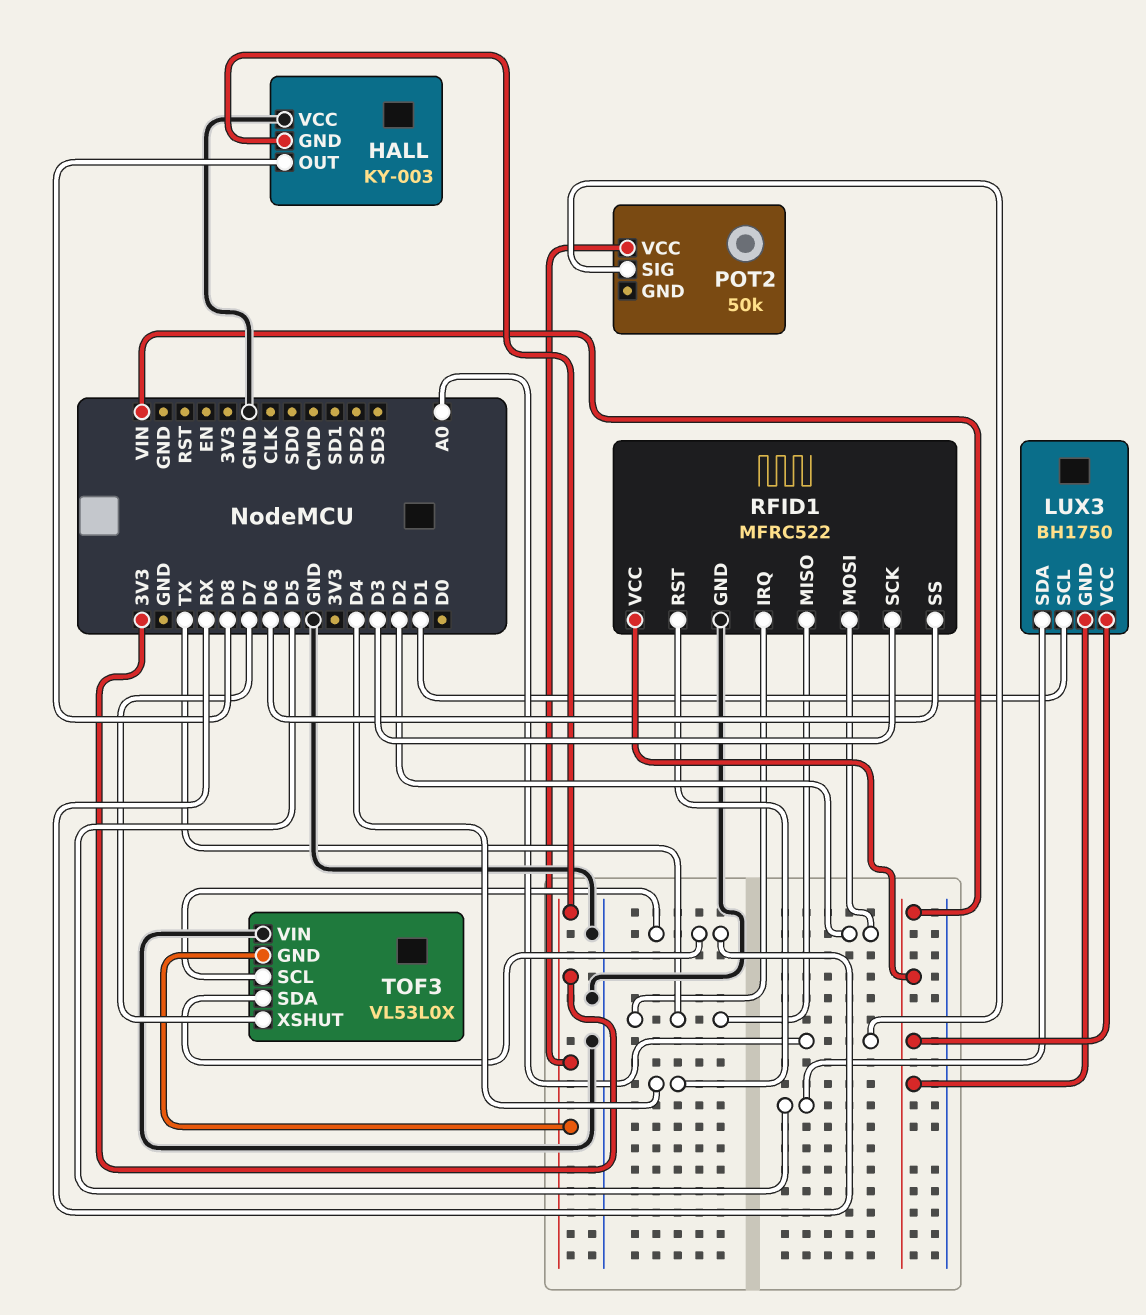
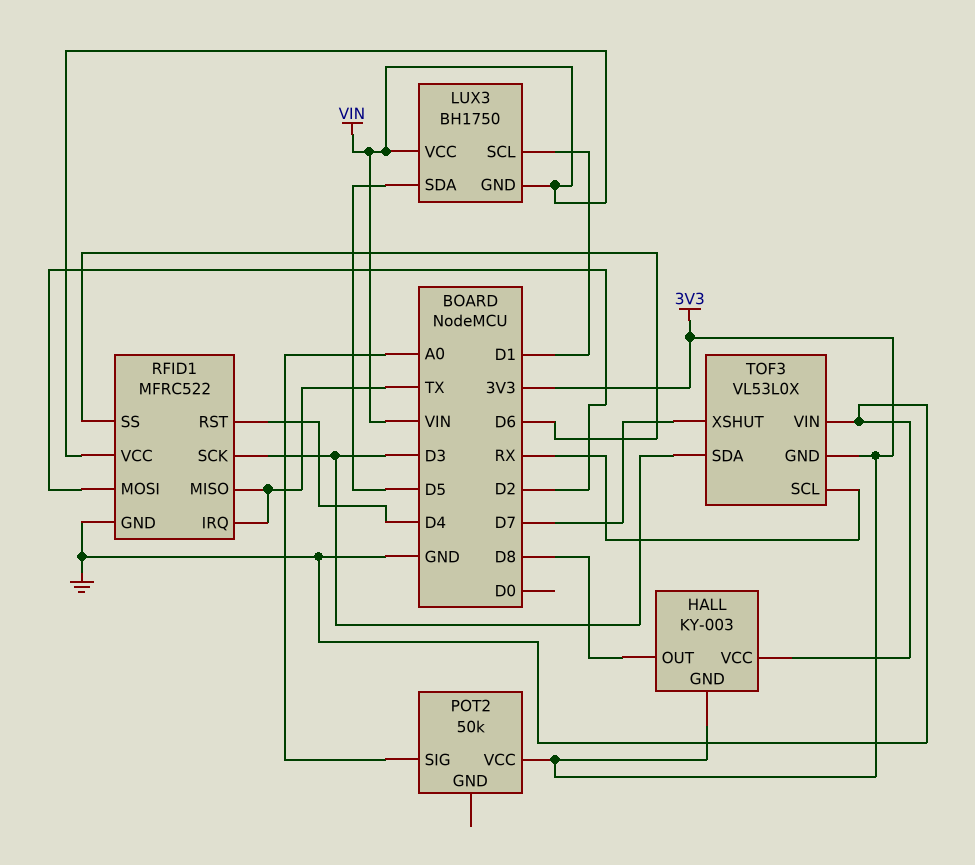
TOF3 pin SDA: RX -> D3

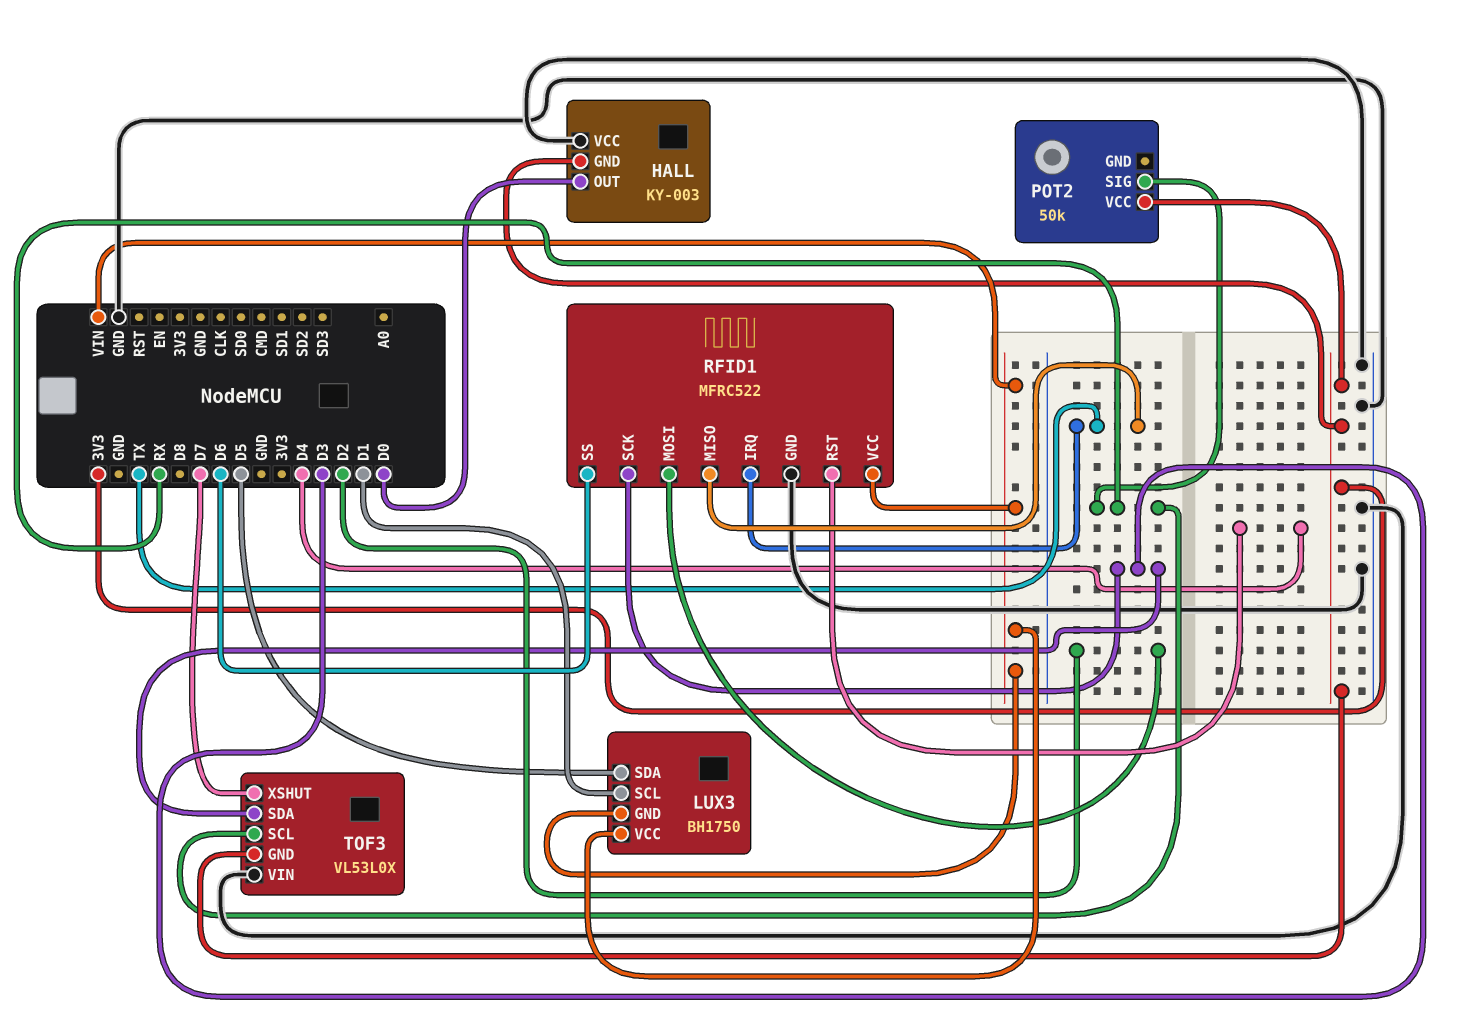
HALL pin OUT: D8 -> D0
POT2 pin SIG: A0 -> RX

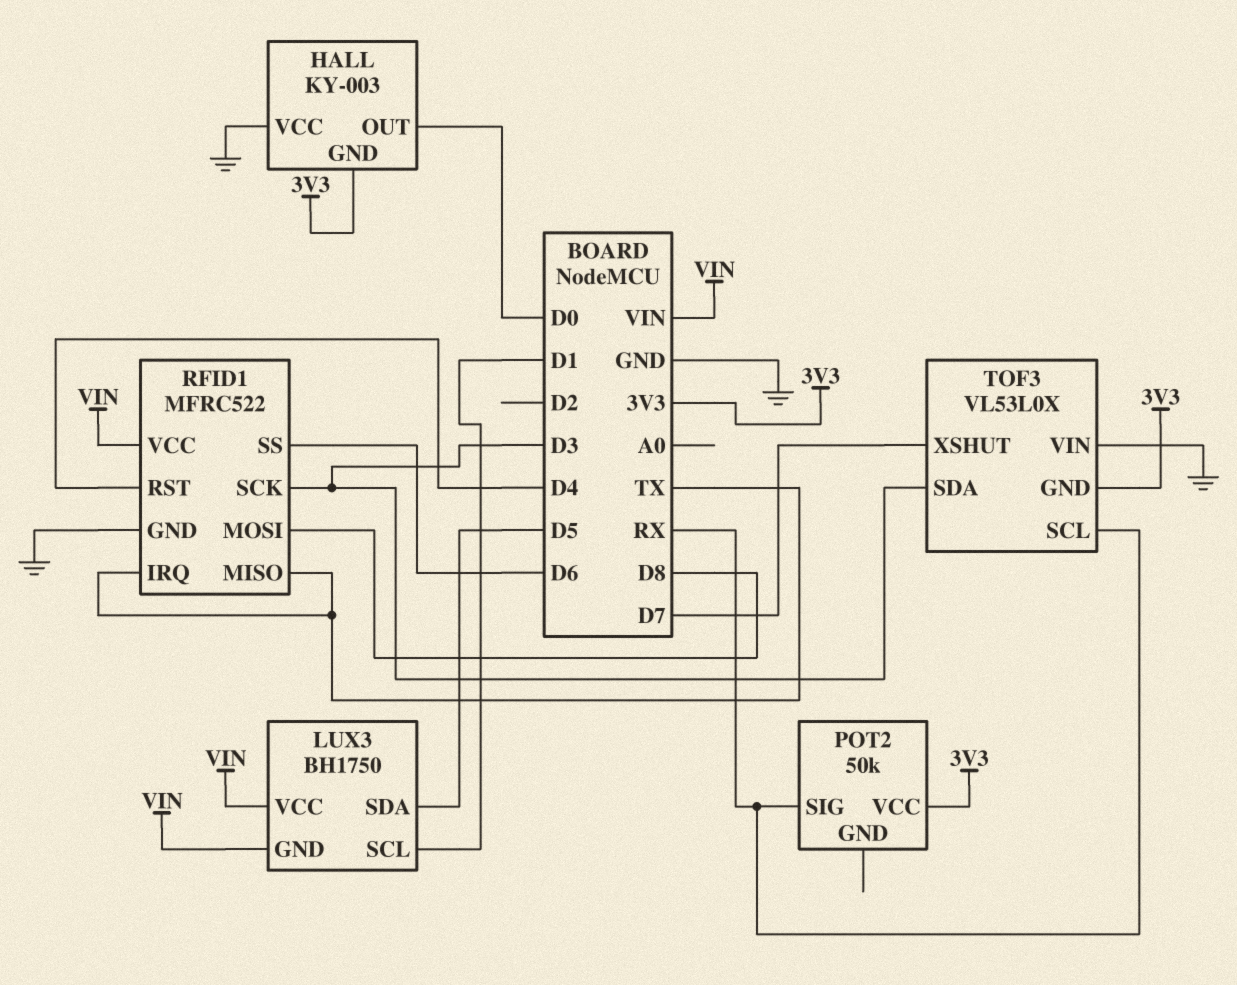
RFID1 pin MOSI: D2 -> D8

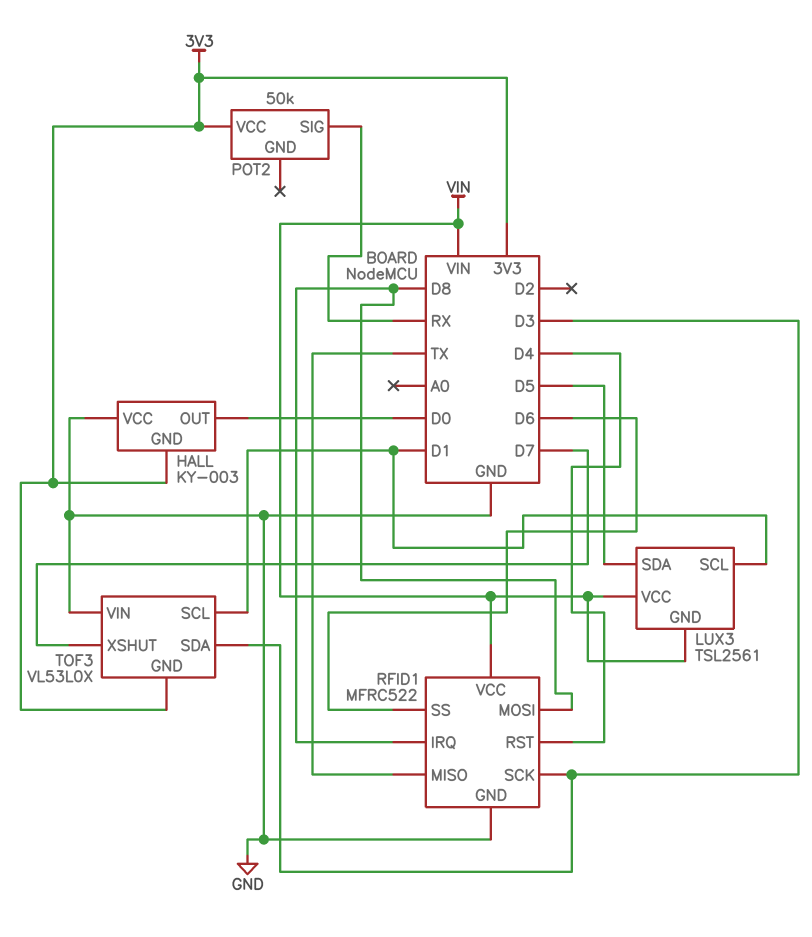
LUX3: BH1750 -> TSL2561
RFID1 pin IRQ: TX -> D8
TOF3 pin SCL: RX -> D1

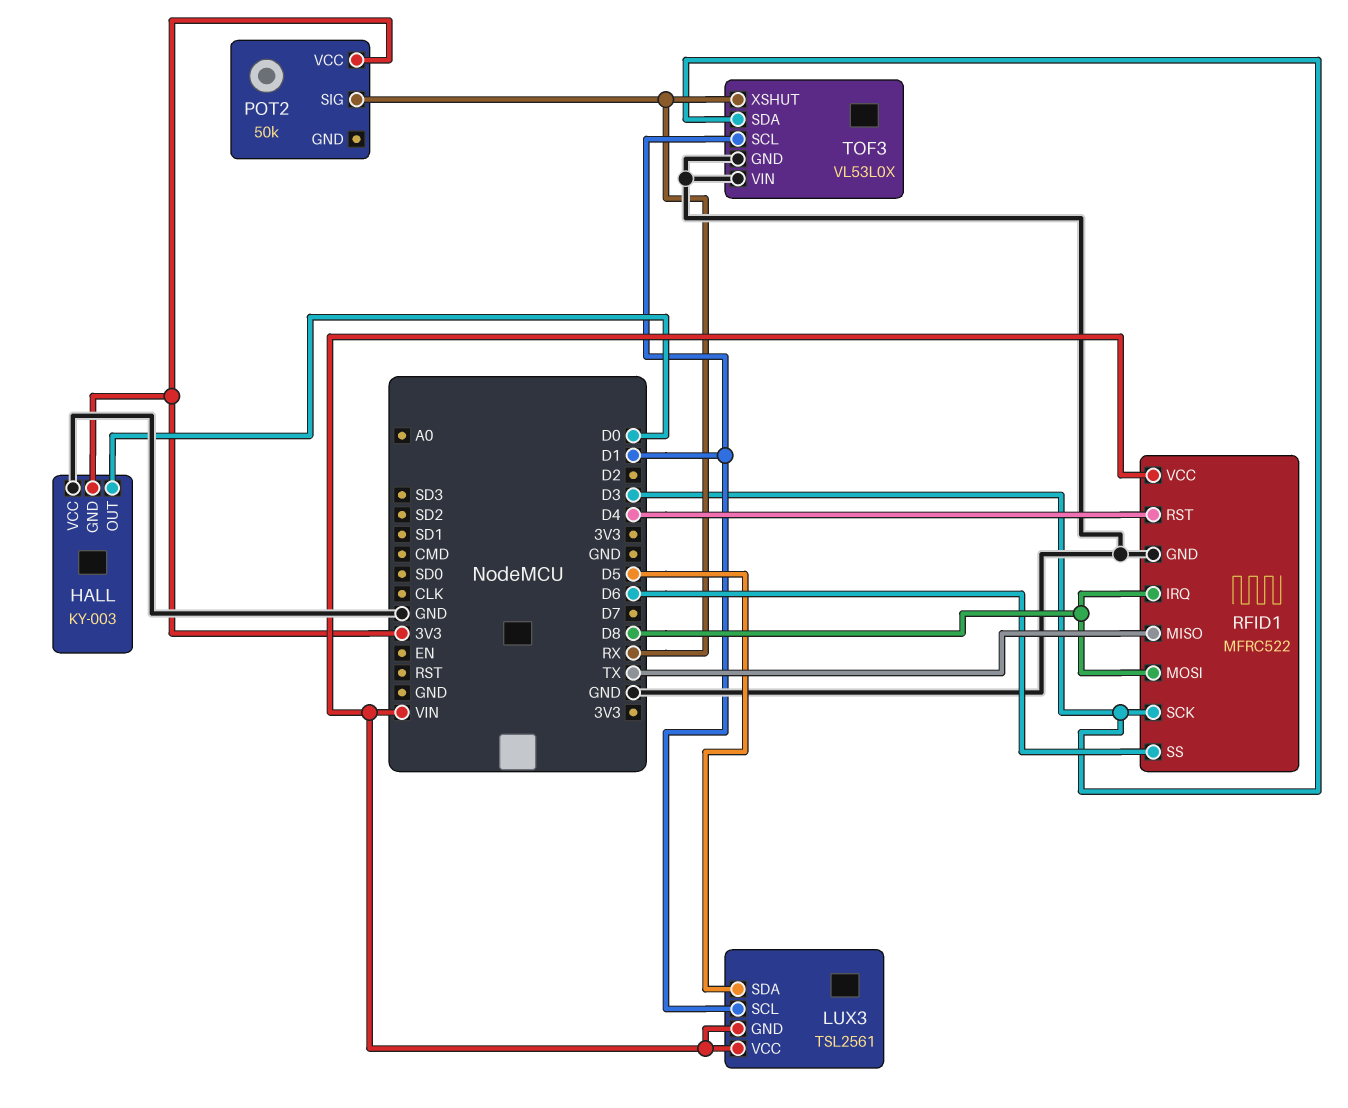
TOF3 pin GND: 3V3 -> GND
TOF3 pin XSHUT: D7 -> RX

